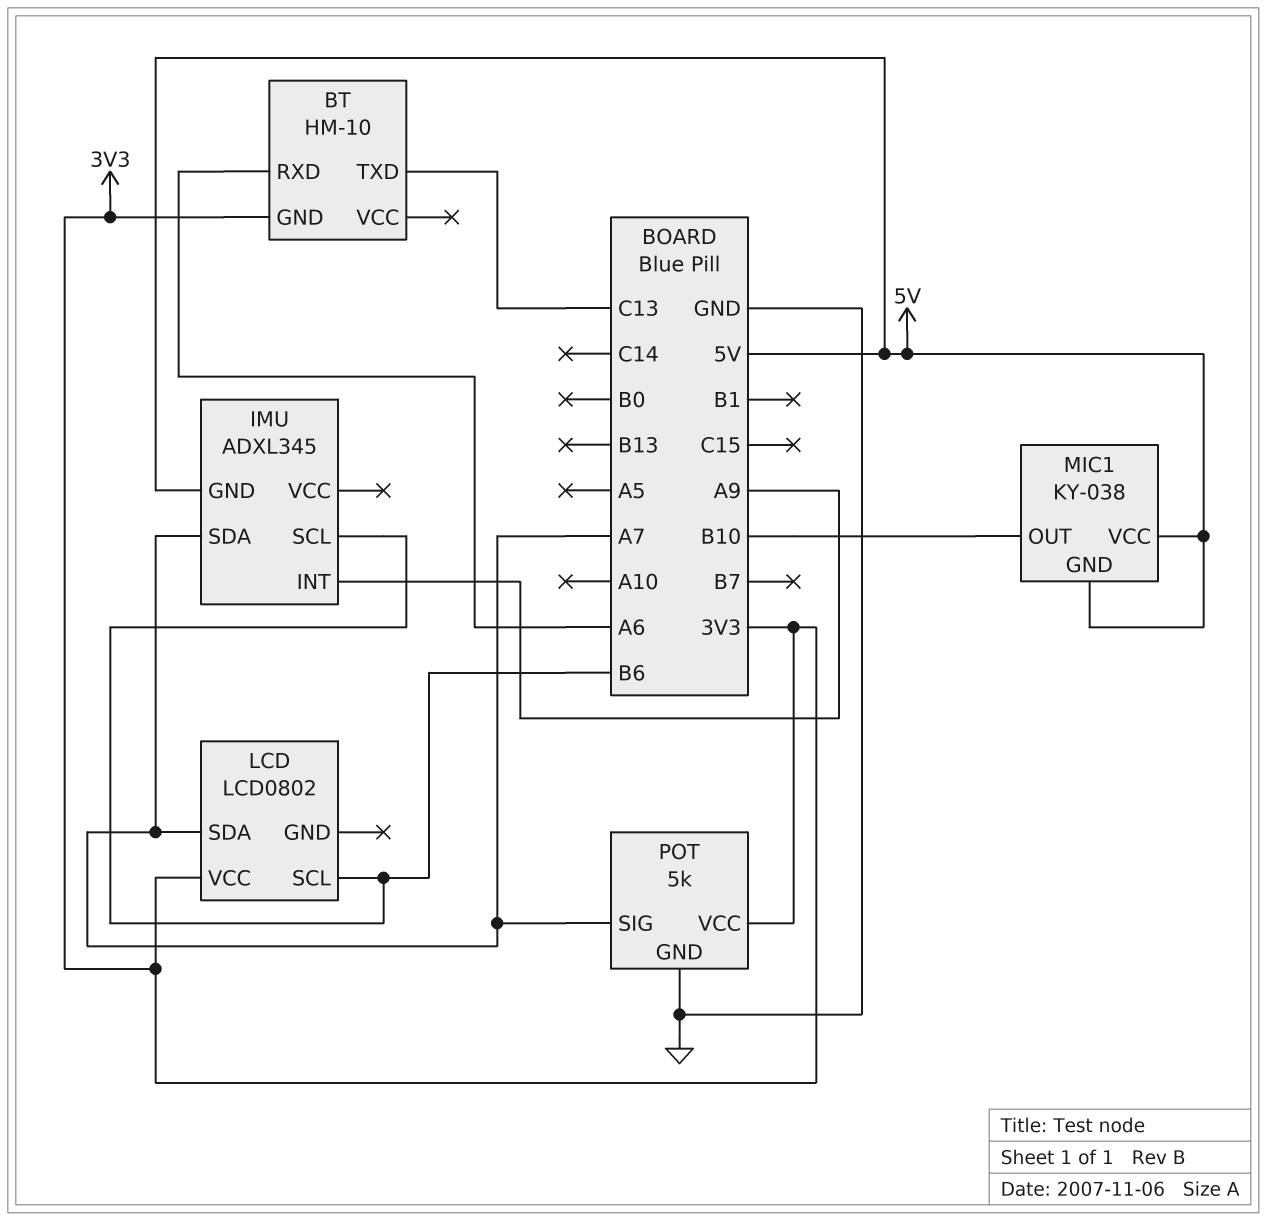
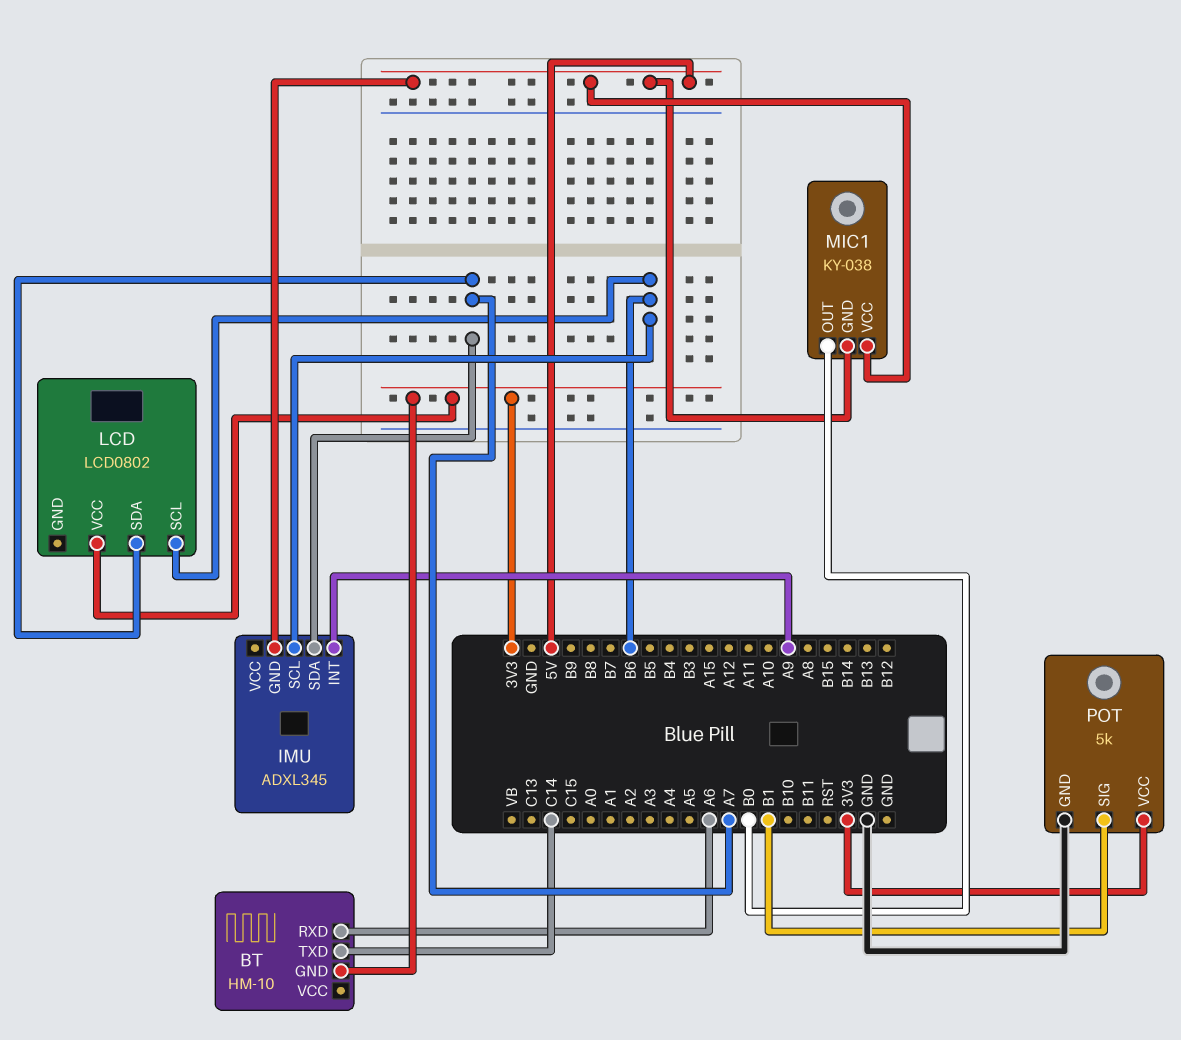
BT pin TXD: C13 -> C14
MIC1 pin OUT: B10 -> B0
POT pin SIG: A7 -> B1

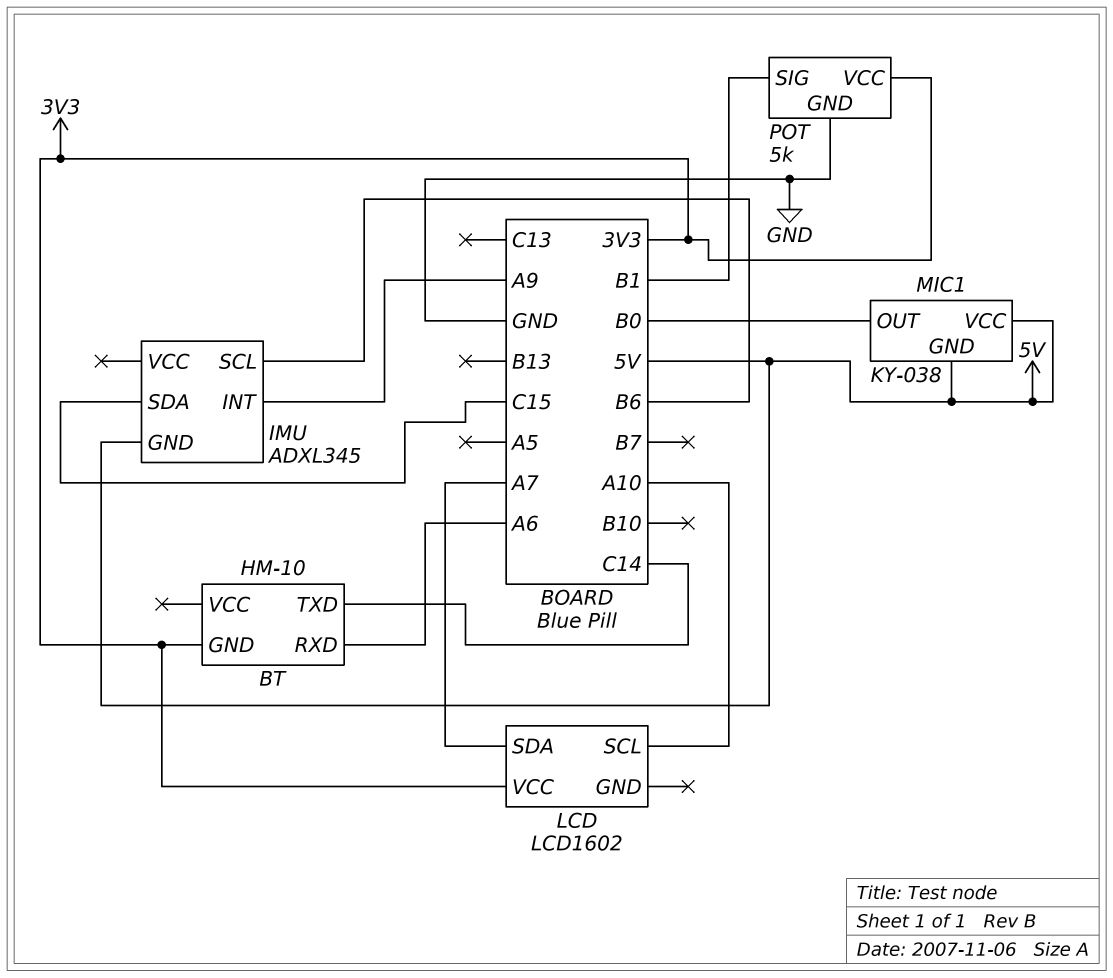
IMU pin SDA: A7 -> C15
LCD: LCD0802 -> LCD1602
LCD pin SCL: B6 -> A10

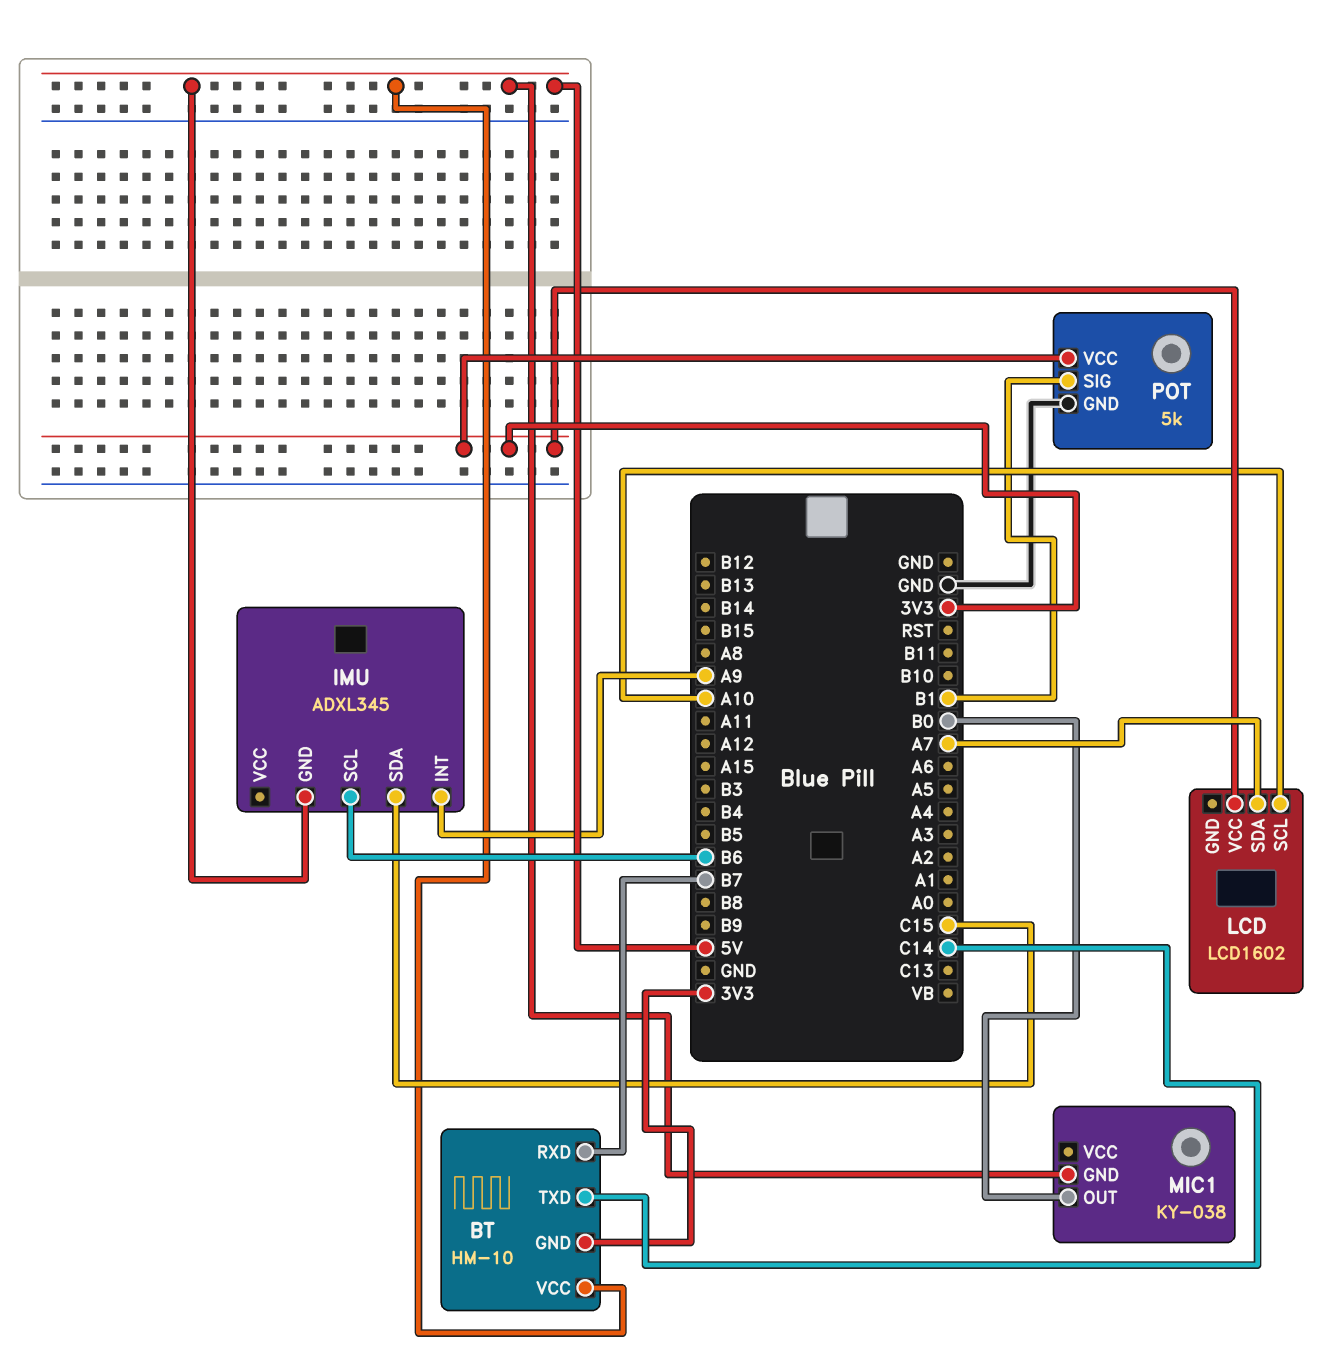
BT pin RXD: A6 -> B7
BT pin VCC: none -> 5V
MIC1 pin VCC: 5V -> none

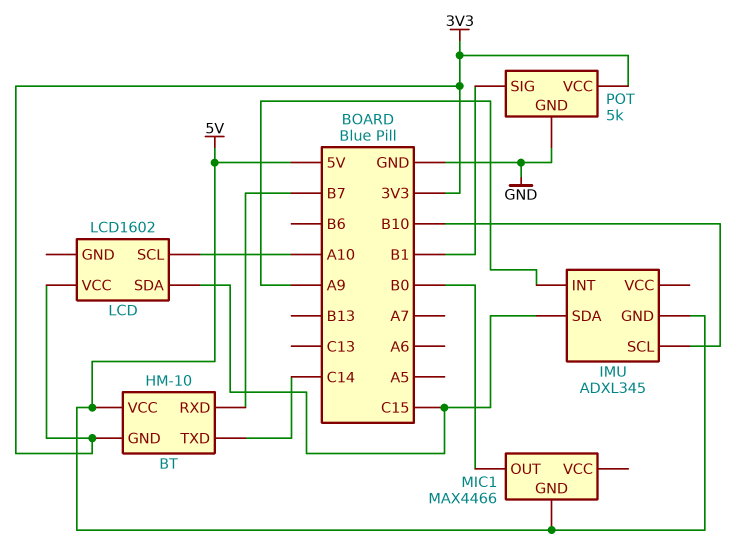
IMU pin SCL: B6 -> B10
LCD pin SDA: A7 -> C15
MIC1: KY-038 -> MAX4466

